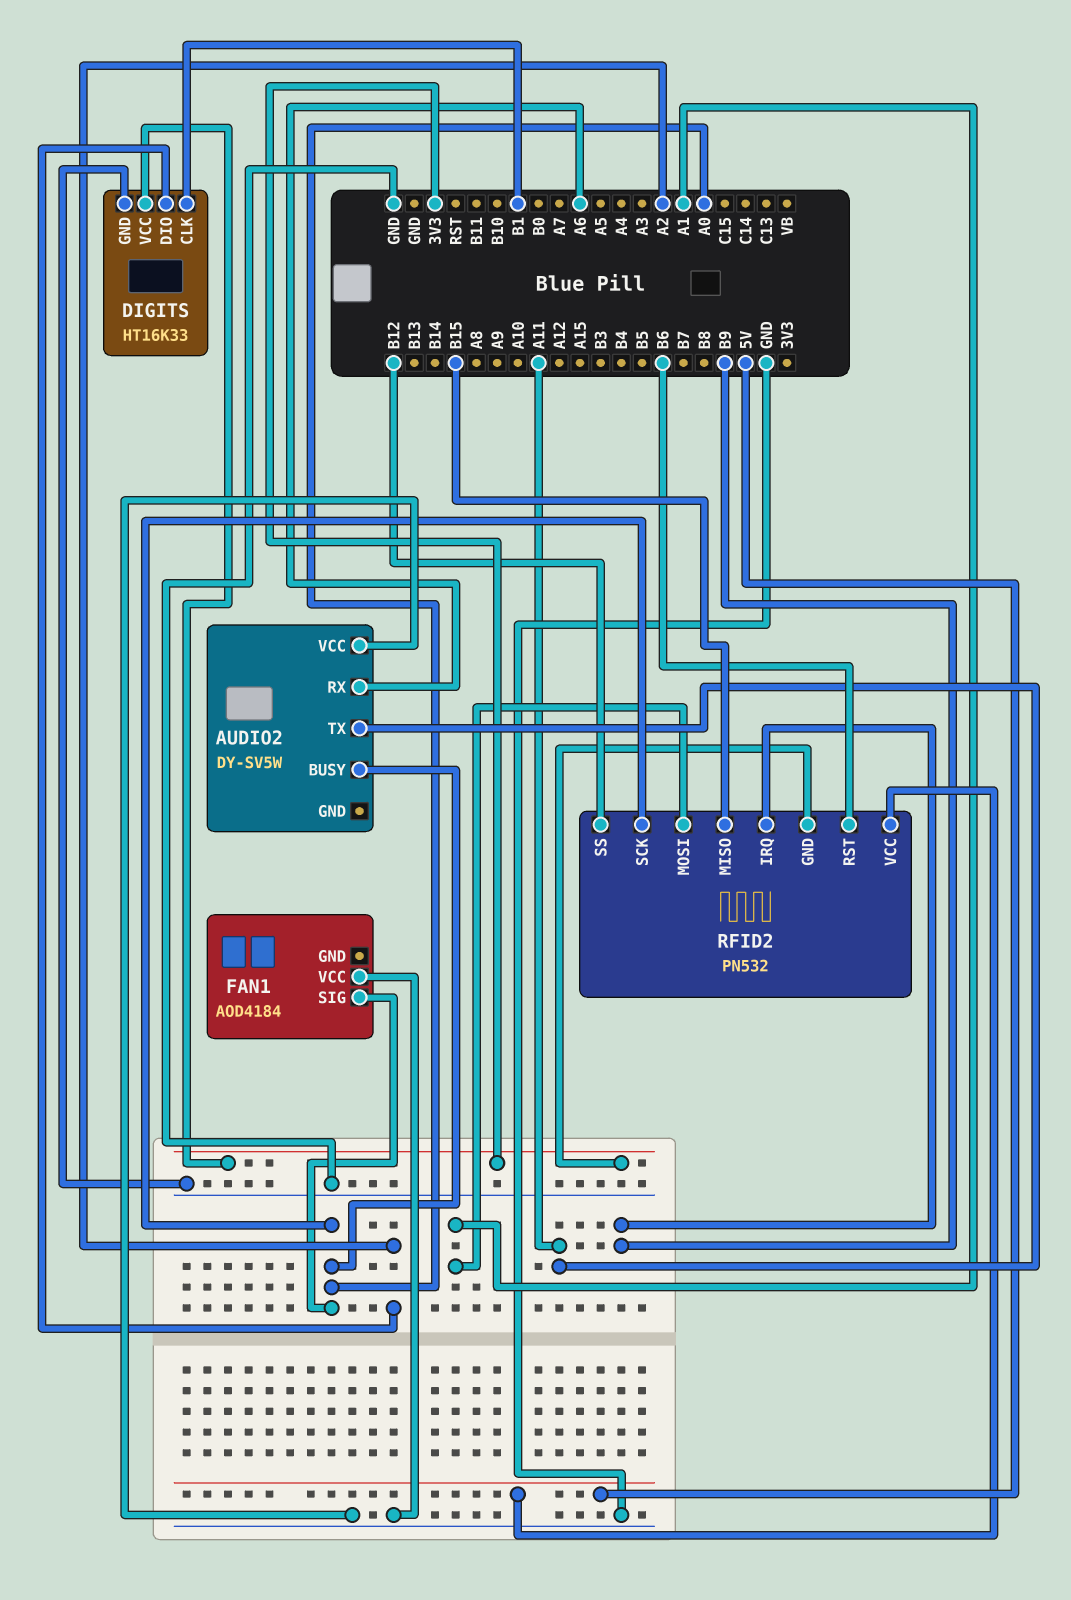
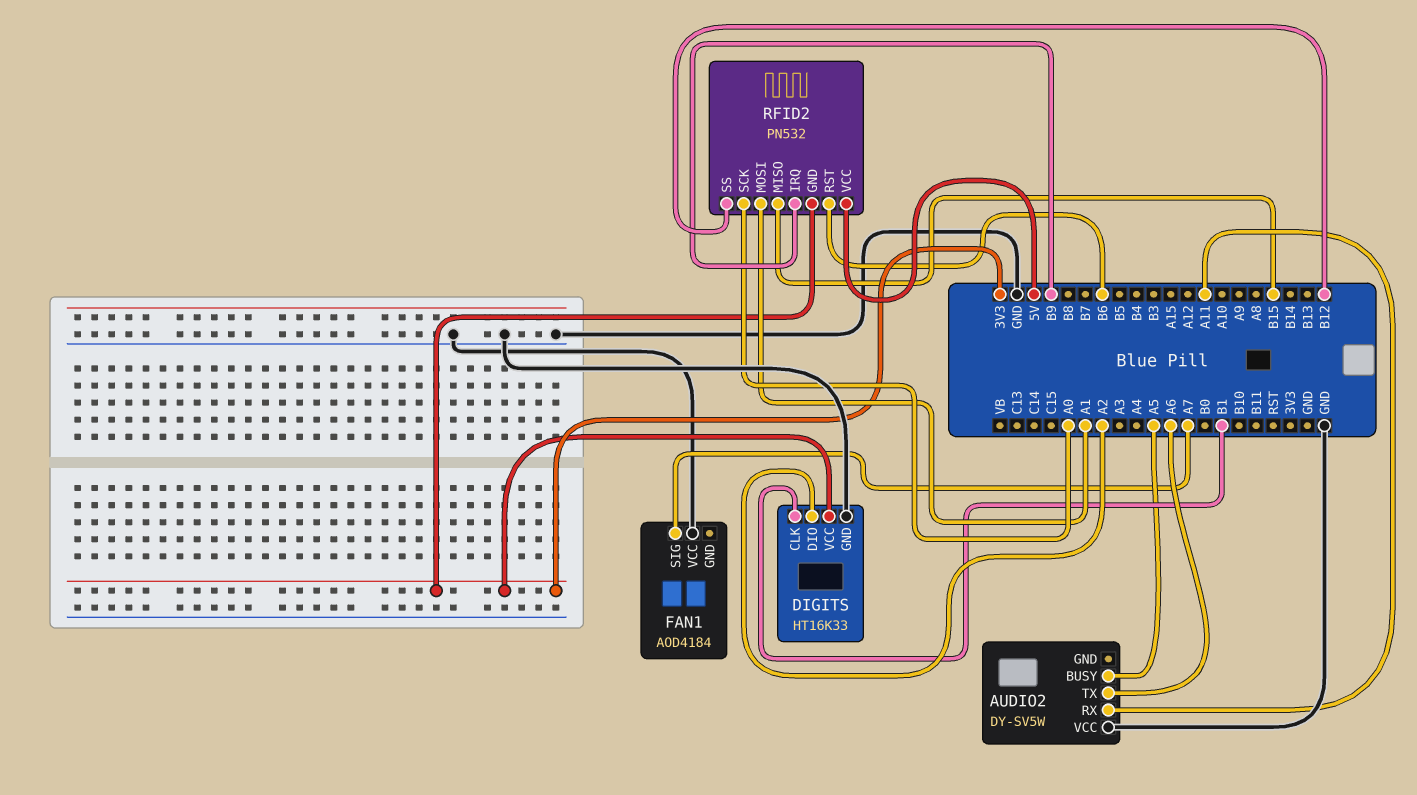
AUDIO2 pin BUSY: A0 -> A5
AUDIO2 pin RX: A6 -> A11
AUDIO2 pin TX: A11 -> A6
FAN1 pin SIG: A0 -> A7

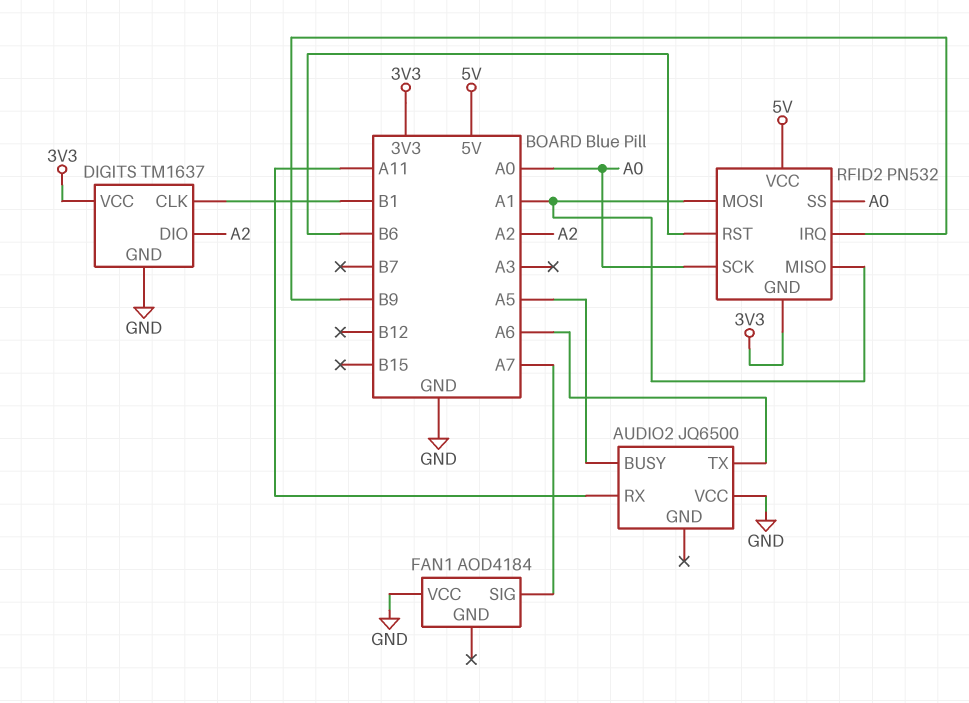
AUDIO2: DY-SV5W -> JQ6500
DIGITS: HT16K33 -> TM1637
RFID2 pin MISO: B15 -> A1
RFID2 pin SS: B12 -> A0

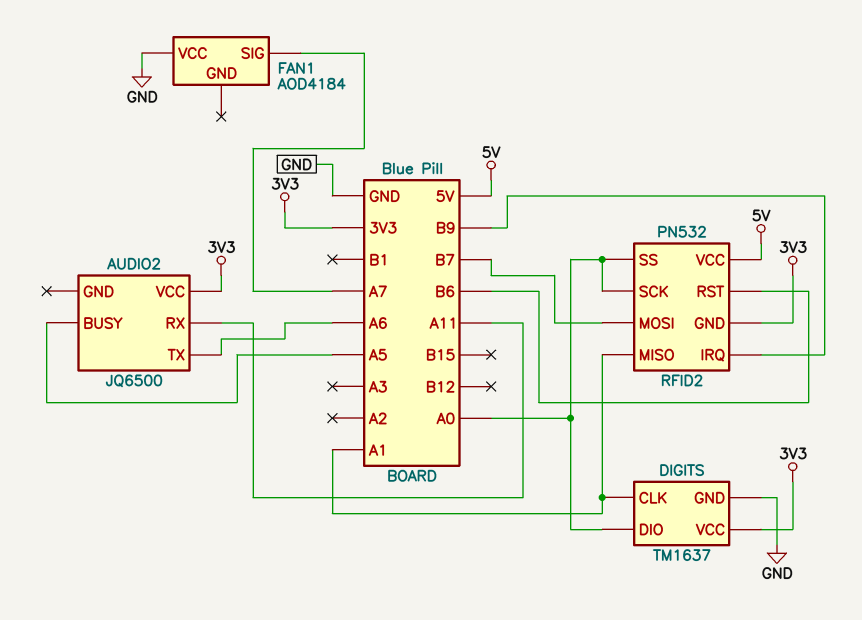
AUDIO2 pin VCC: GND -> 3V3
DIGITS pin CLK: B1 -> A1
DIGITS pin DIO: A2 -> A0
RFID2 pin MOSI: A1 -> B7

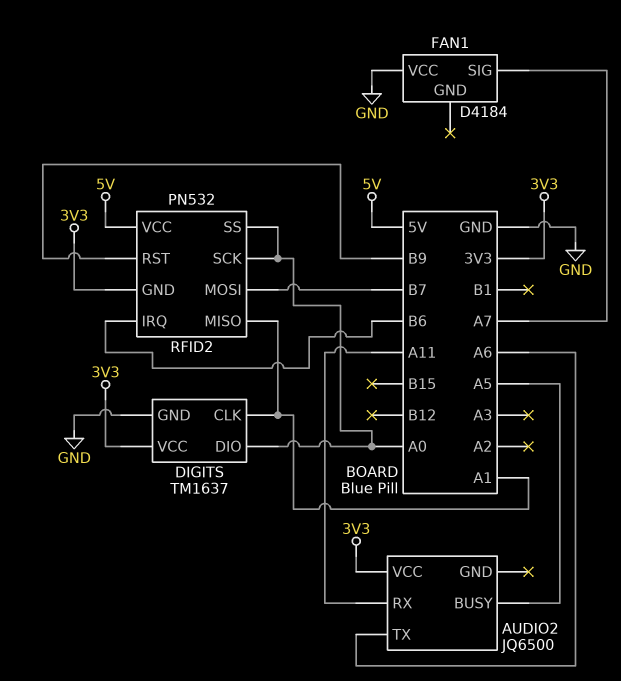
FAN1: AOD4184 -> D4184
RFID2 pin IRQ: B9 -> B6
RFID2 pin RST: B6 -> B9

